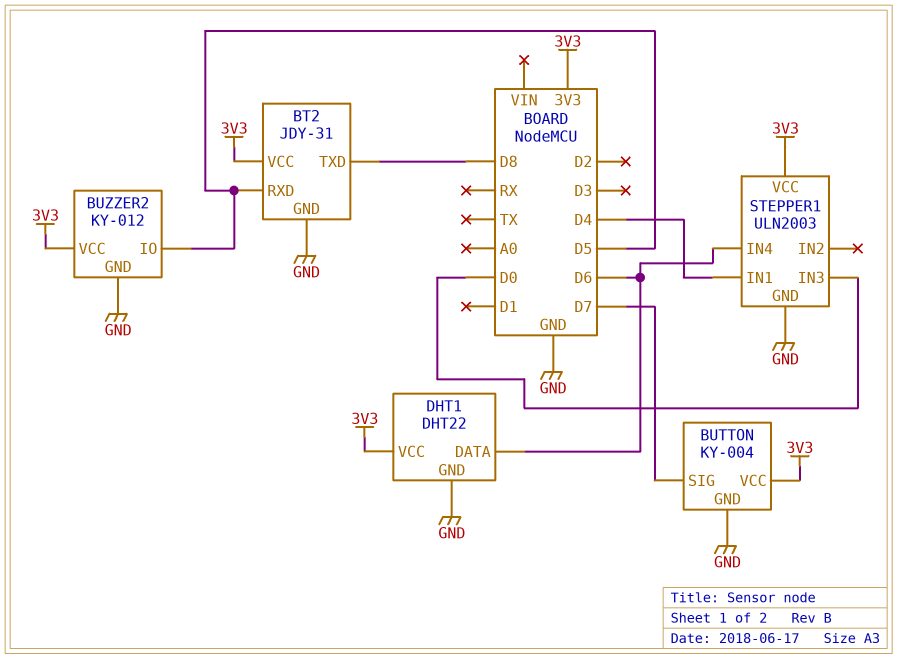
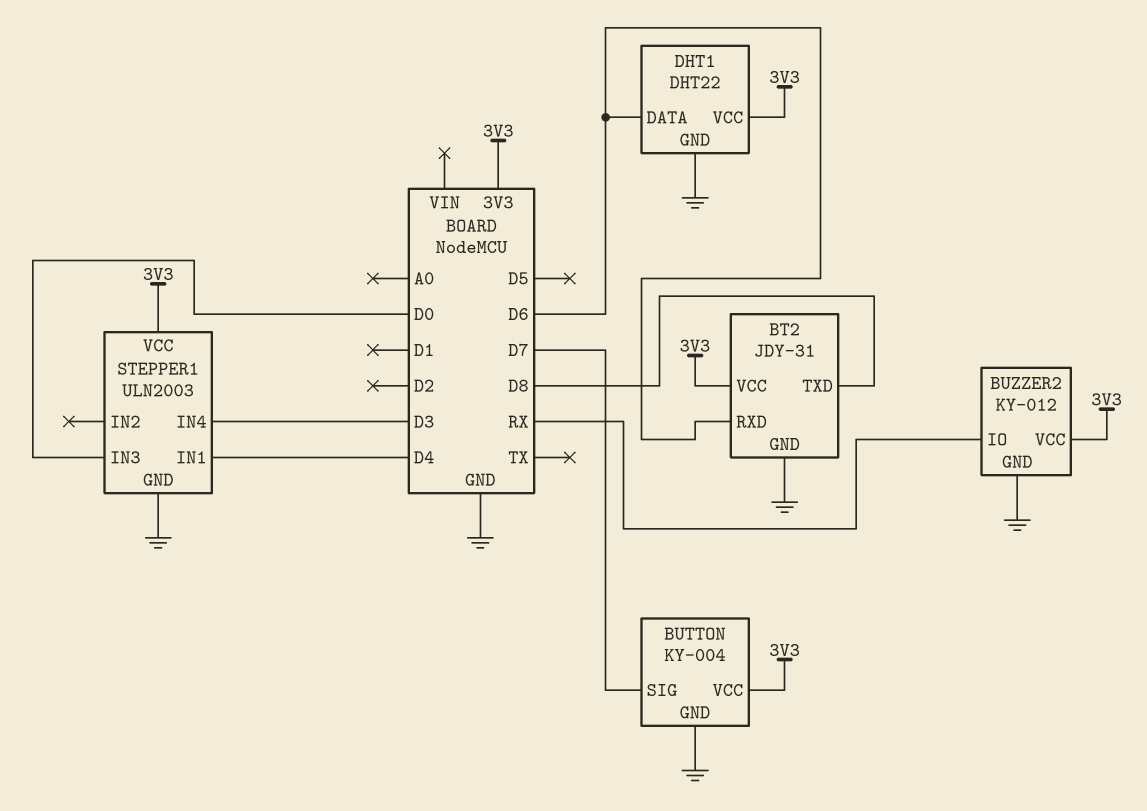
BT2 pin RXD: D5 -> D6
BUZZER2 pin IO: D5 -> RX
STEPPER1 pin IN4: D6 -> D3

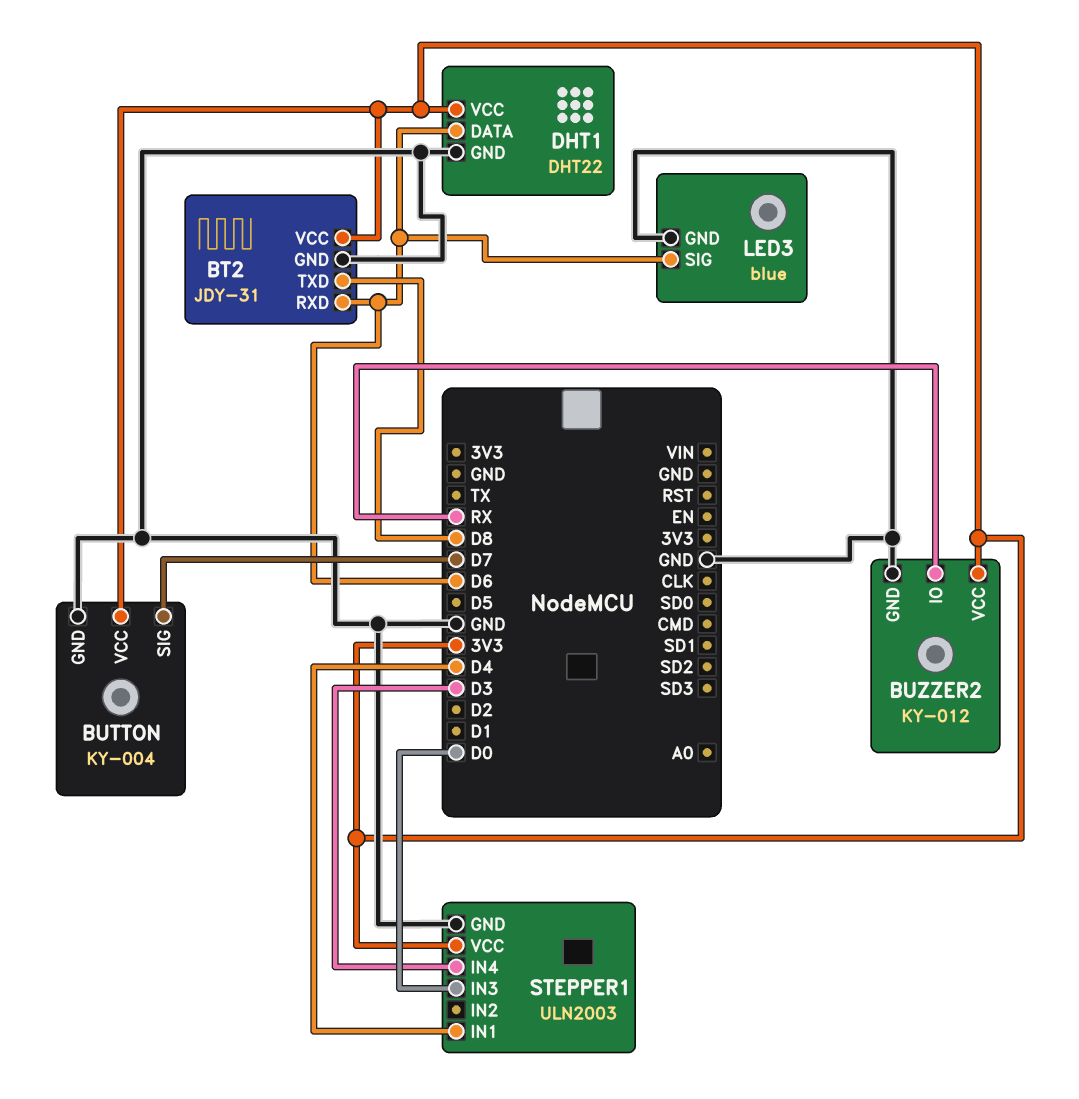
LED3: none -> blue
LED3 pin GND: none -> GND
LED3 pin SIG: none -> D6

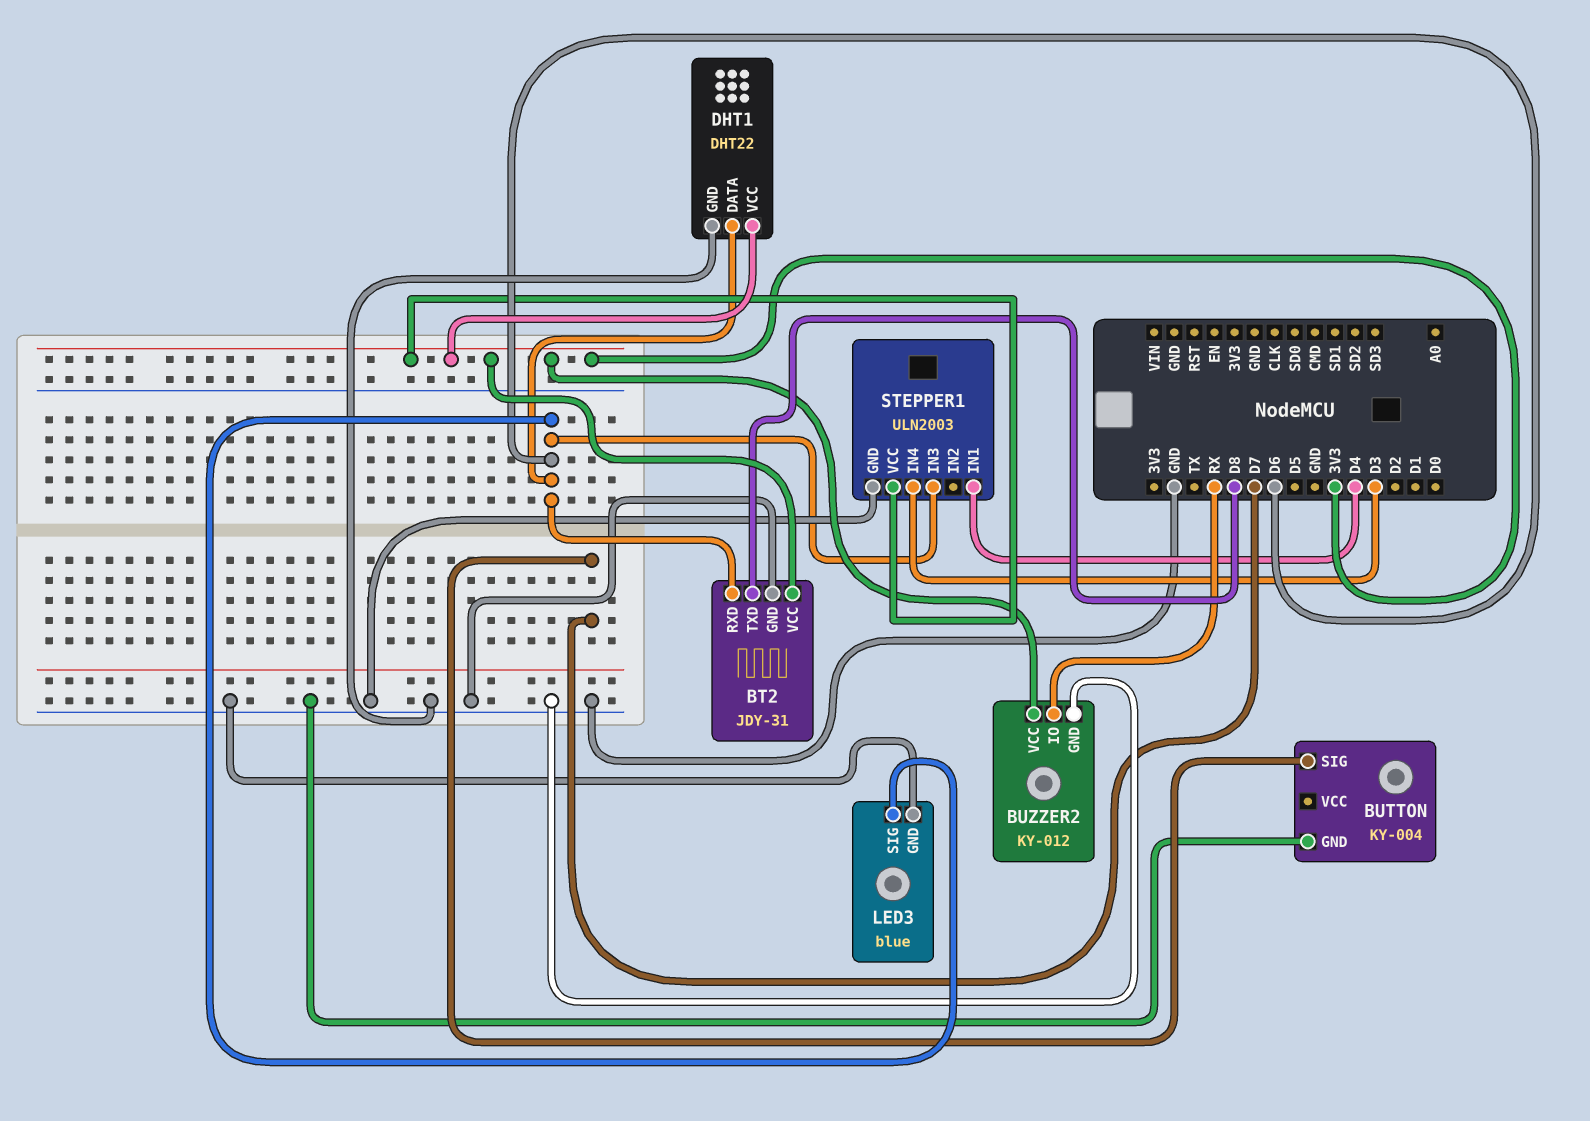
BUTTON pin VCC: 3V3 -> none
STEPPER1 pin IN3: D0 -> D6

